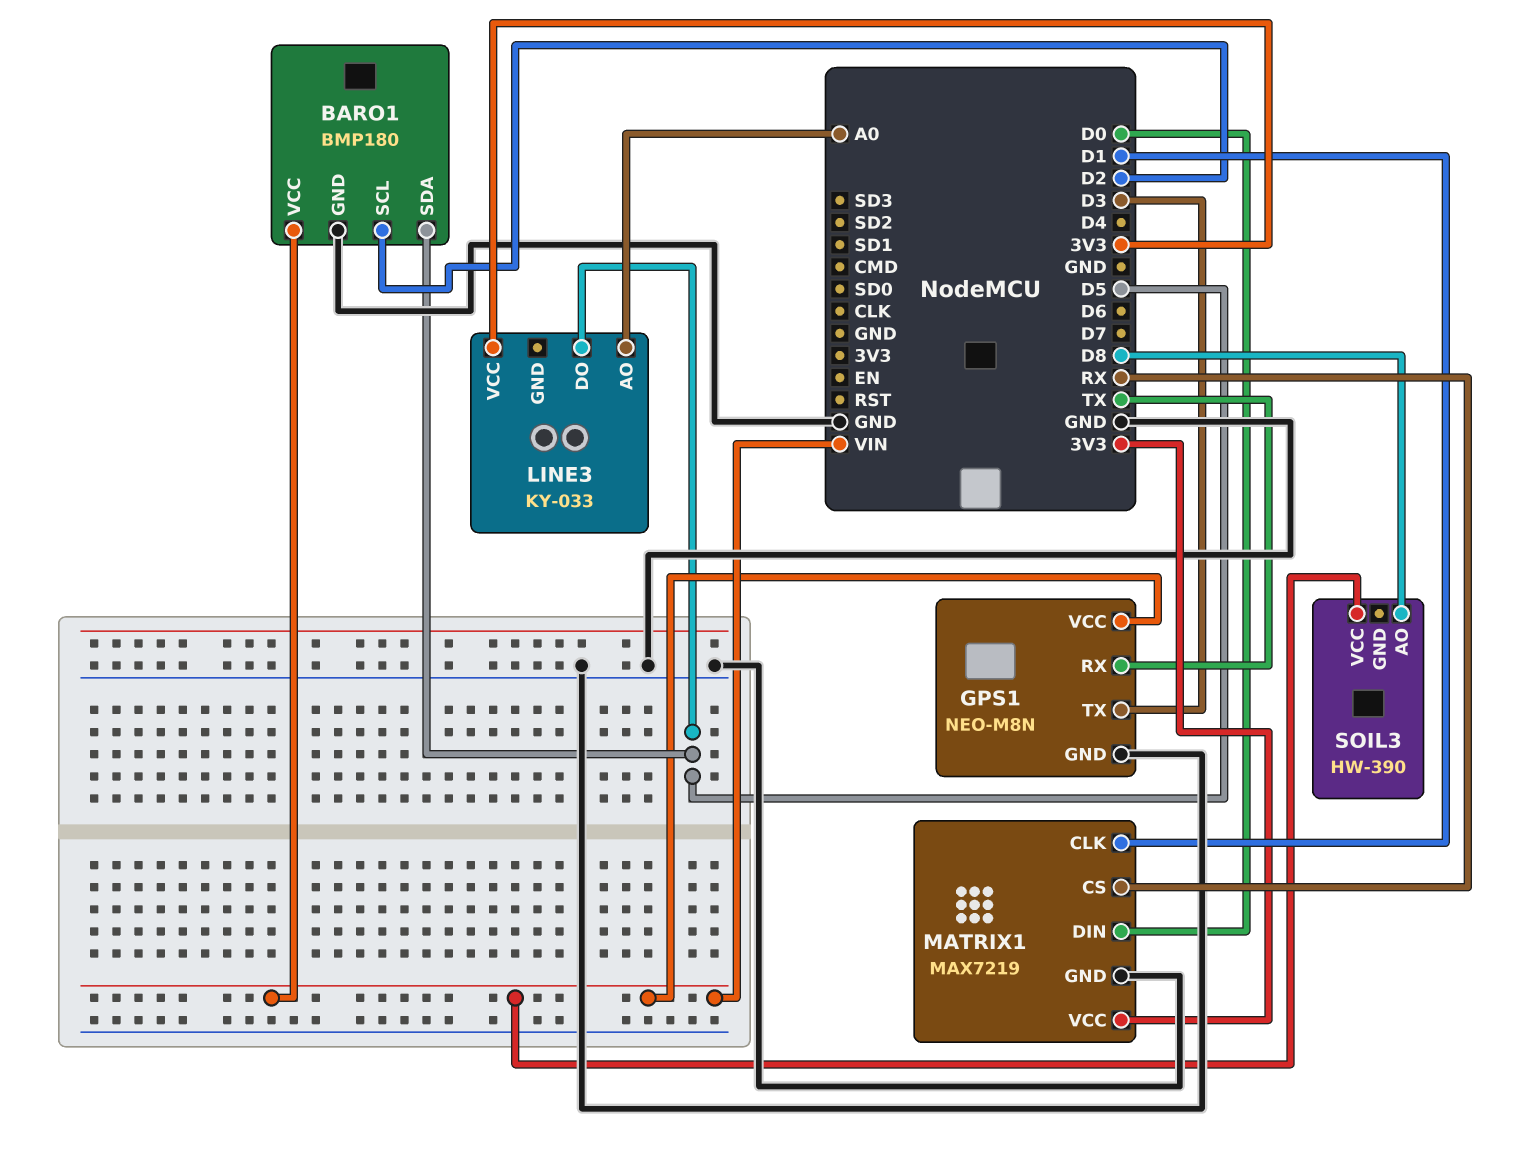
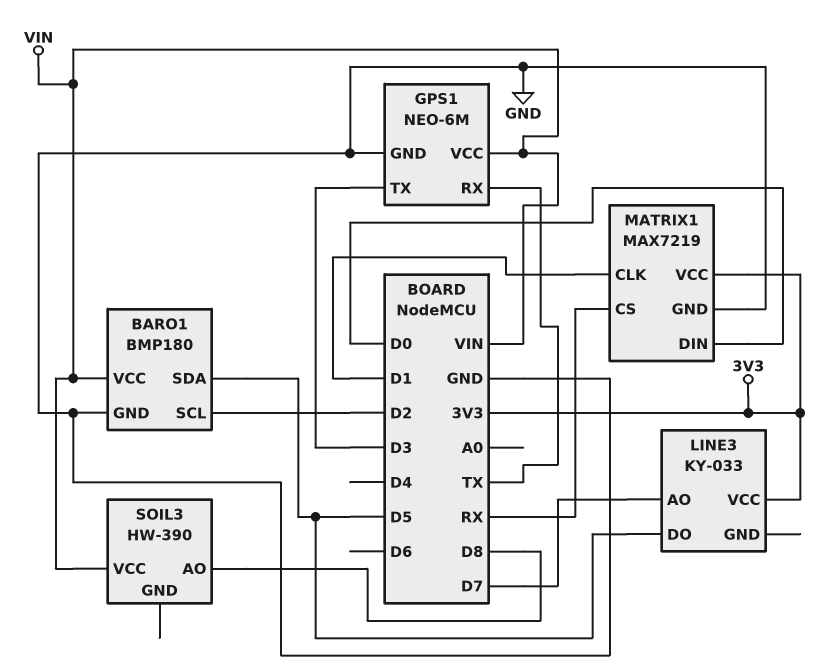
GPS1: NEO-M8N -> NEO-6M
LINE3 pin AO: A0 -> D7

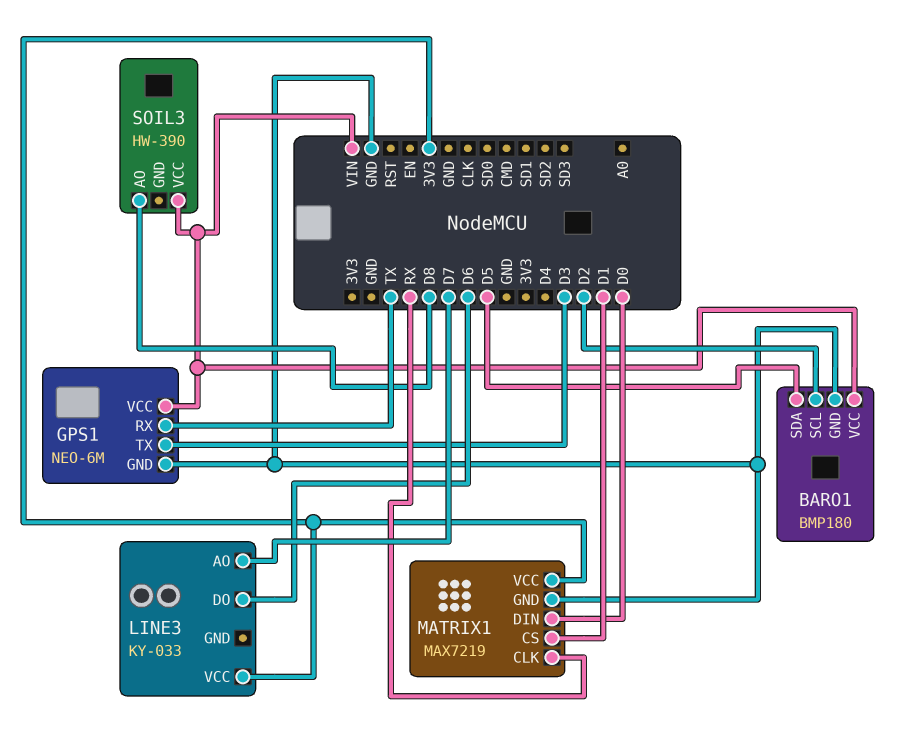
LINE3 pin DO: D5 -> D6
MATRIX1 pin CLK: D1 -> RX
MATRIX1 pin CS: RX -> D1

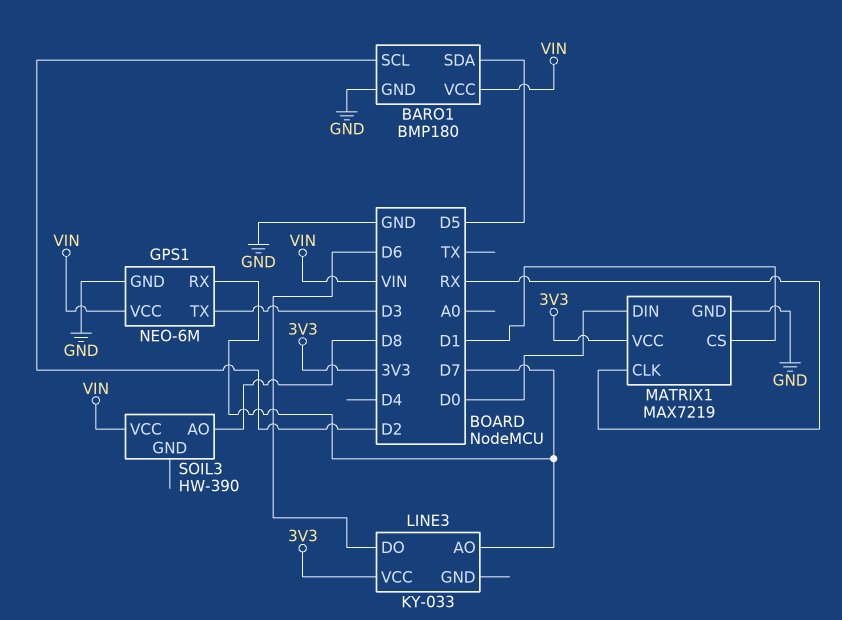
GPS1 pin RX: TX -> D7

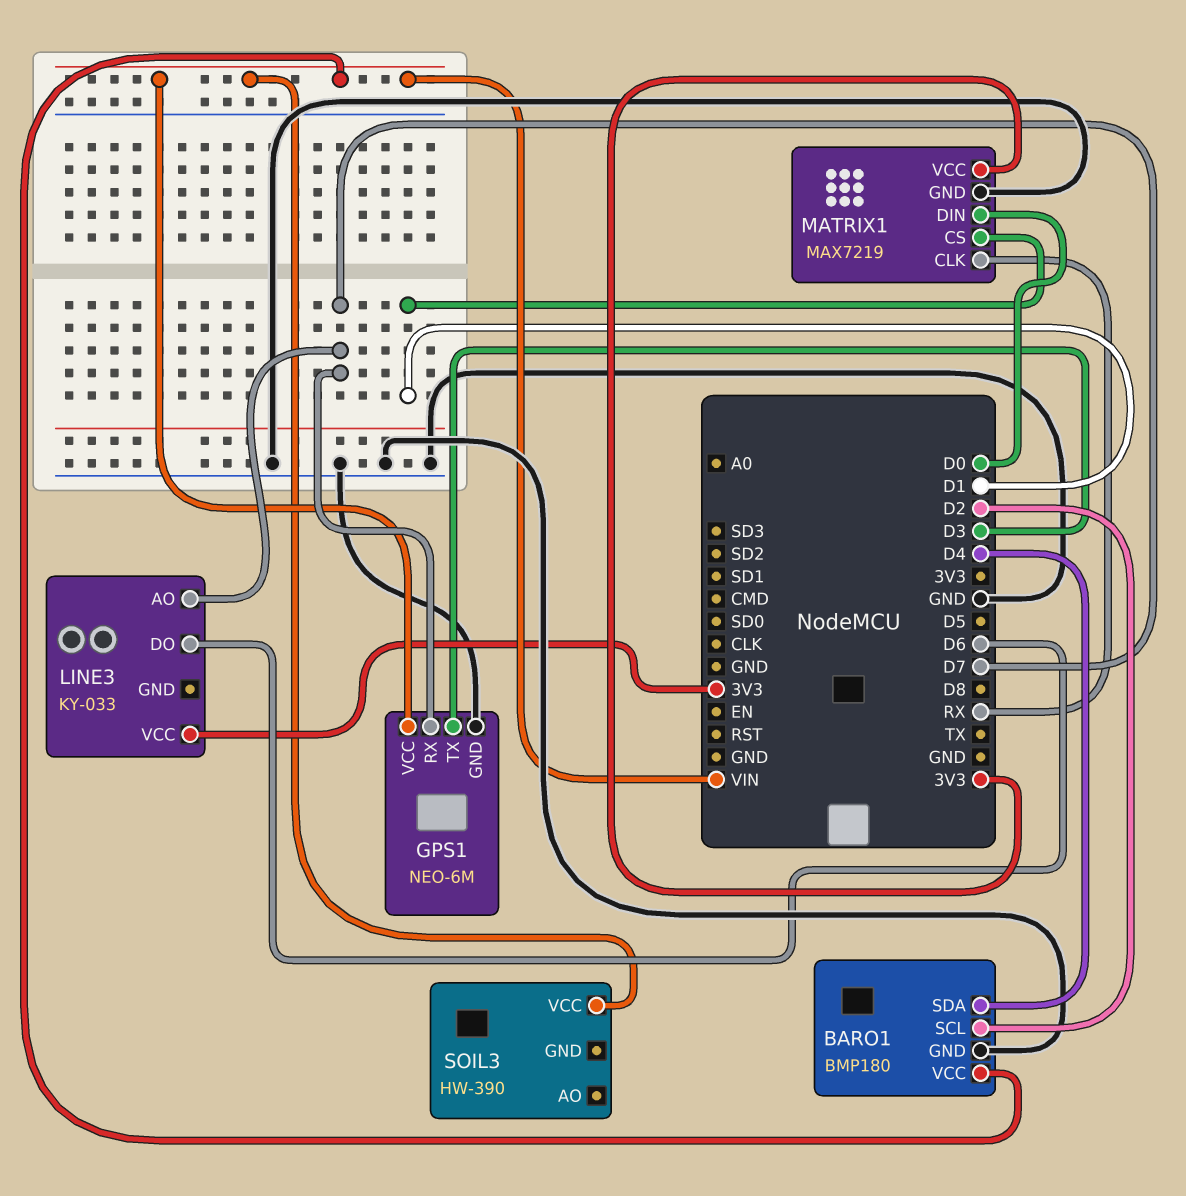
BARO1 pin SDA: D5 -> D4
SOIL3 pin AO: D8 -> none

